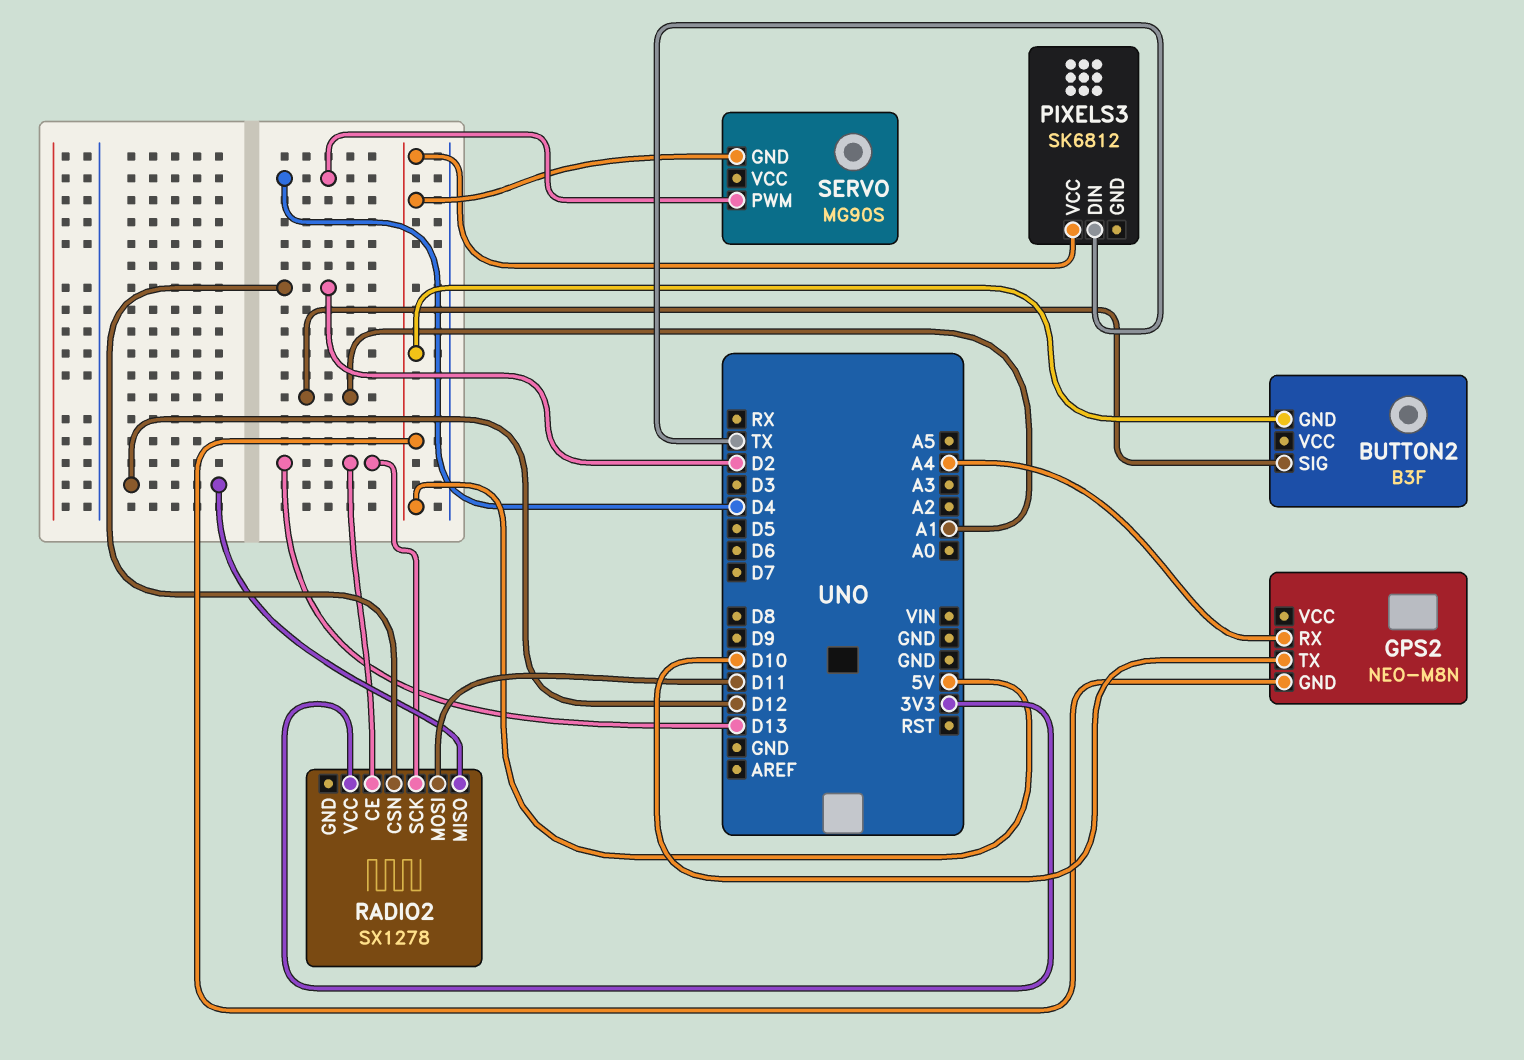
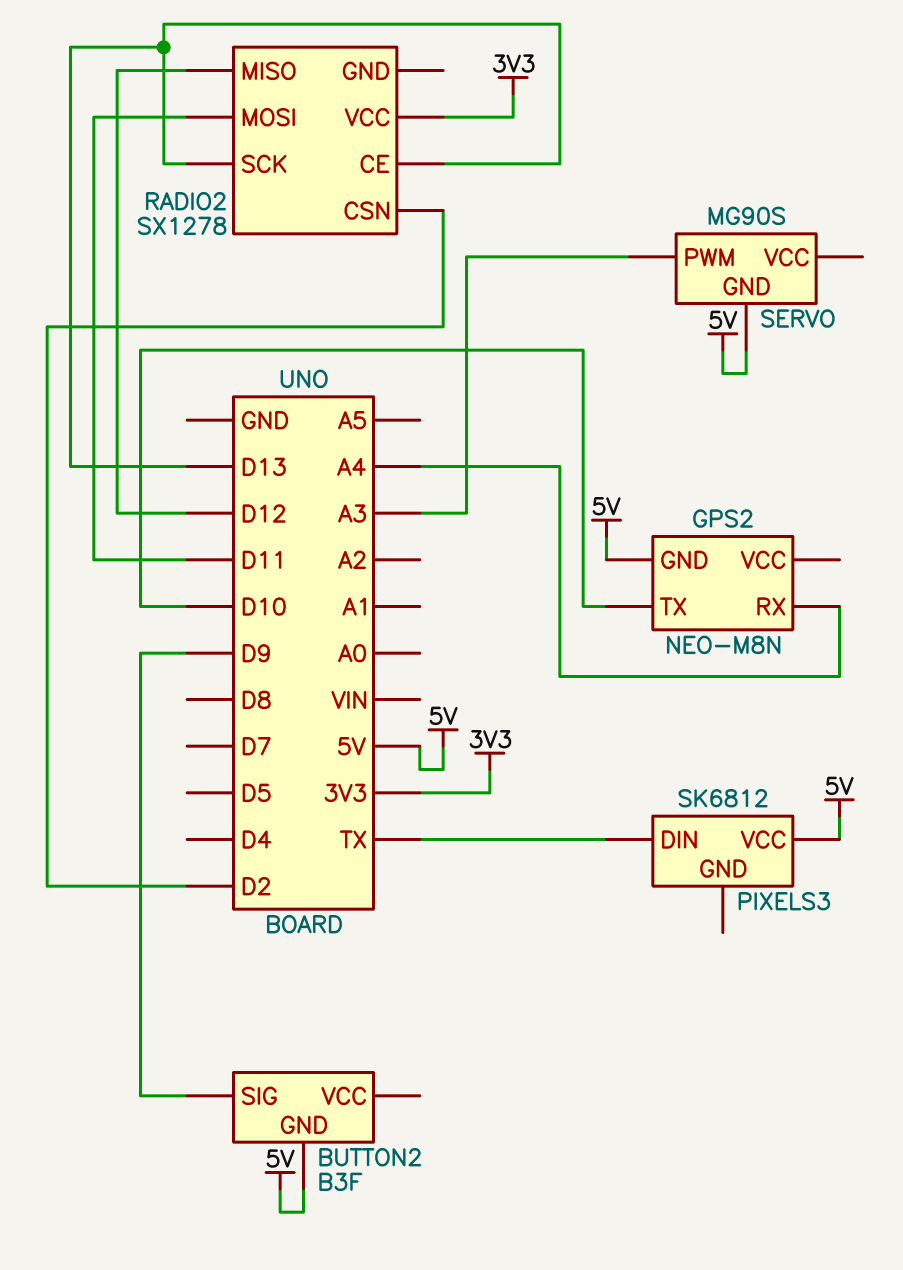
BUTTON2 pin SIG: A1 -> D9
SERVO pin PWM: D4 -> A3

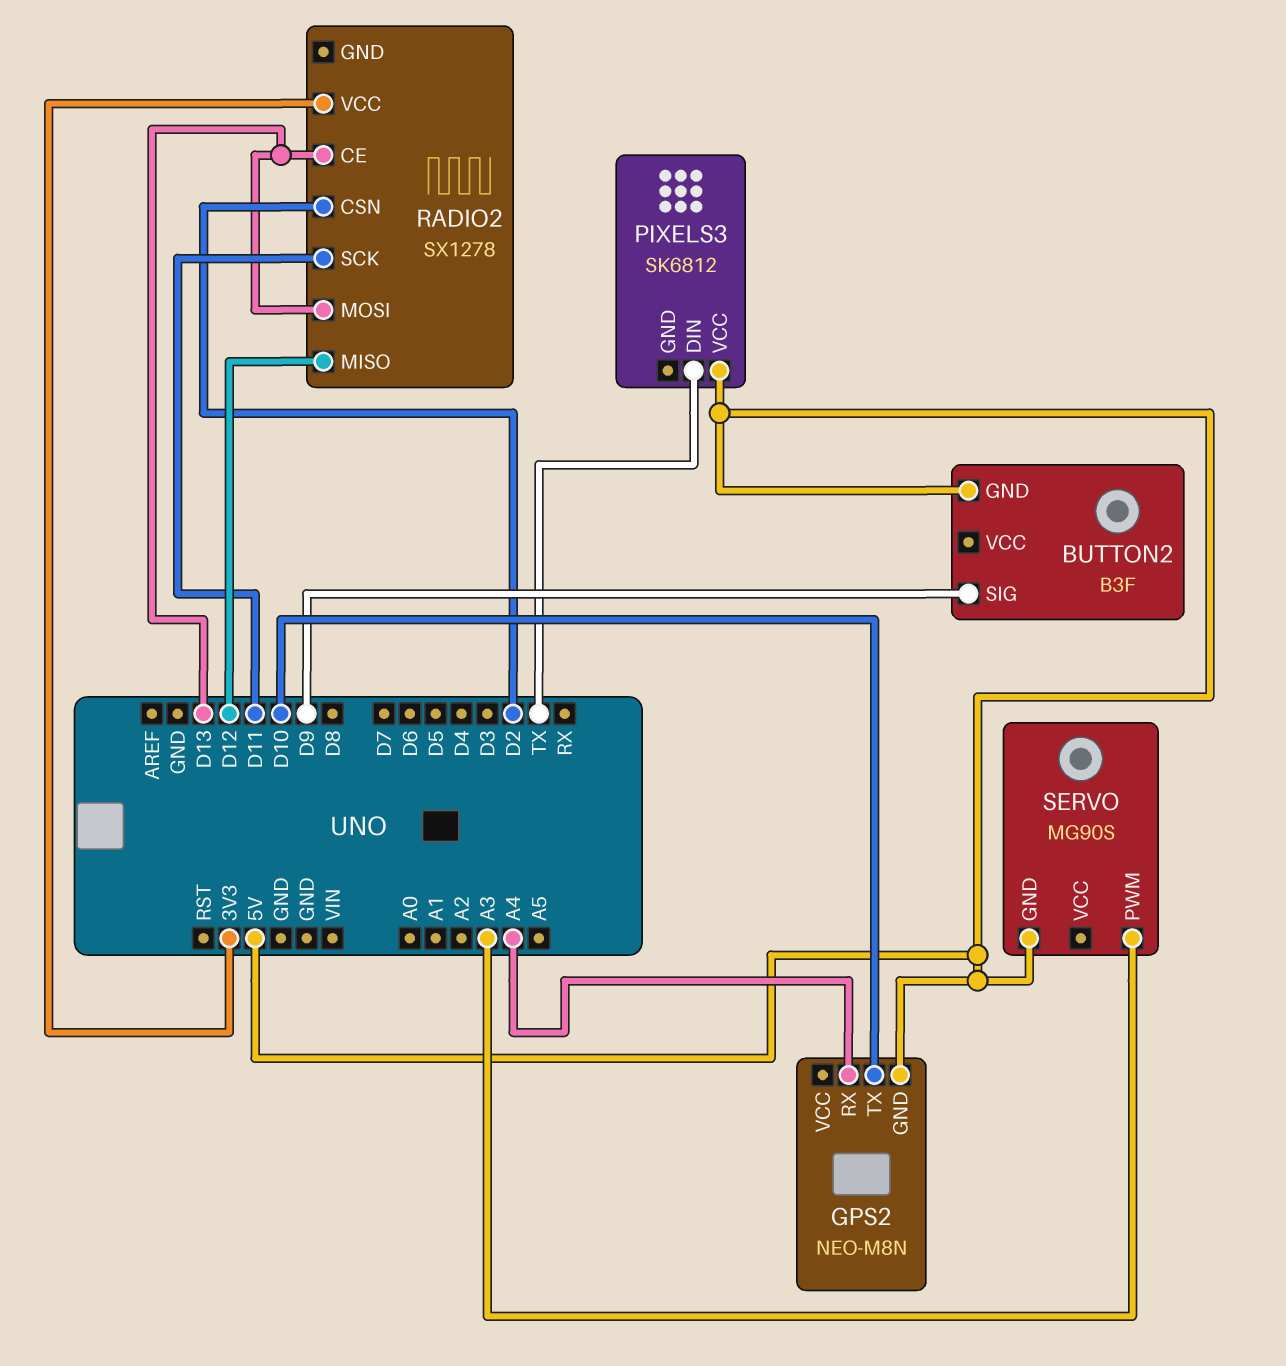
RADIO2 pin MOSI: D11 -> D13
RADIO2 pin SCK: D13 -> D11

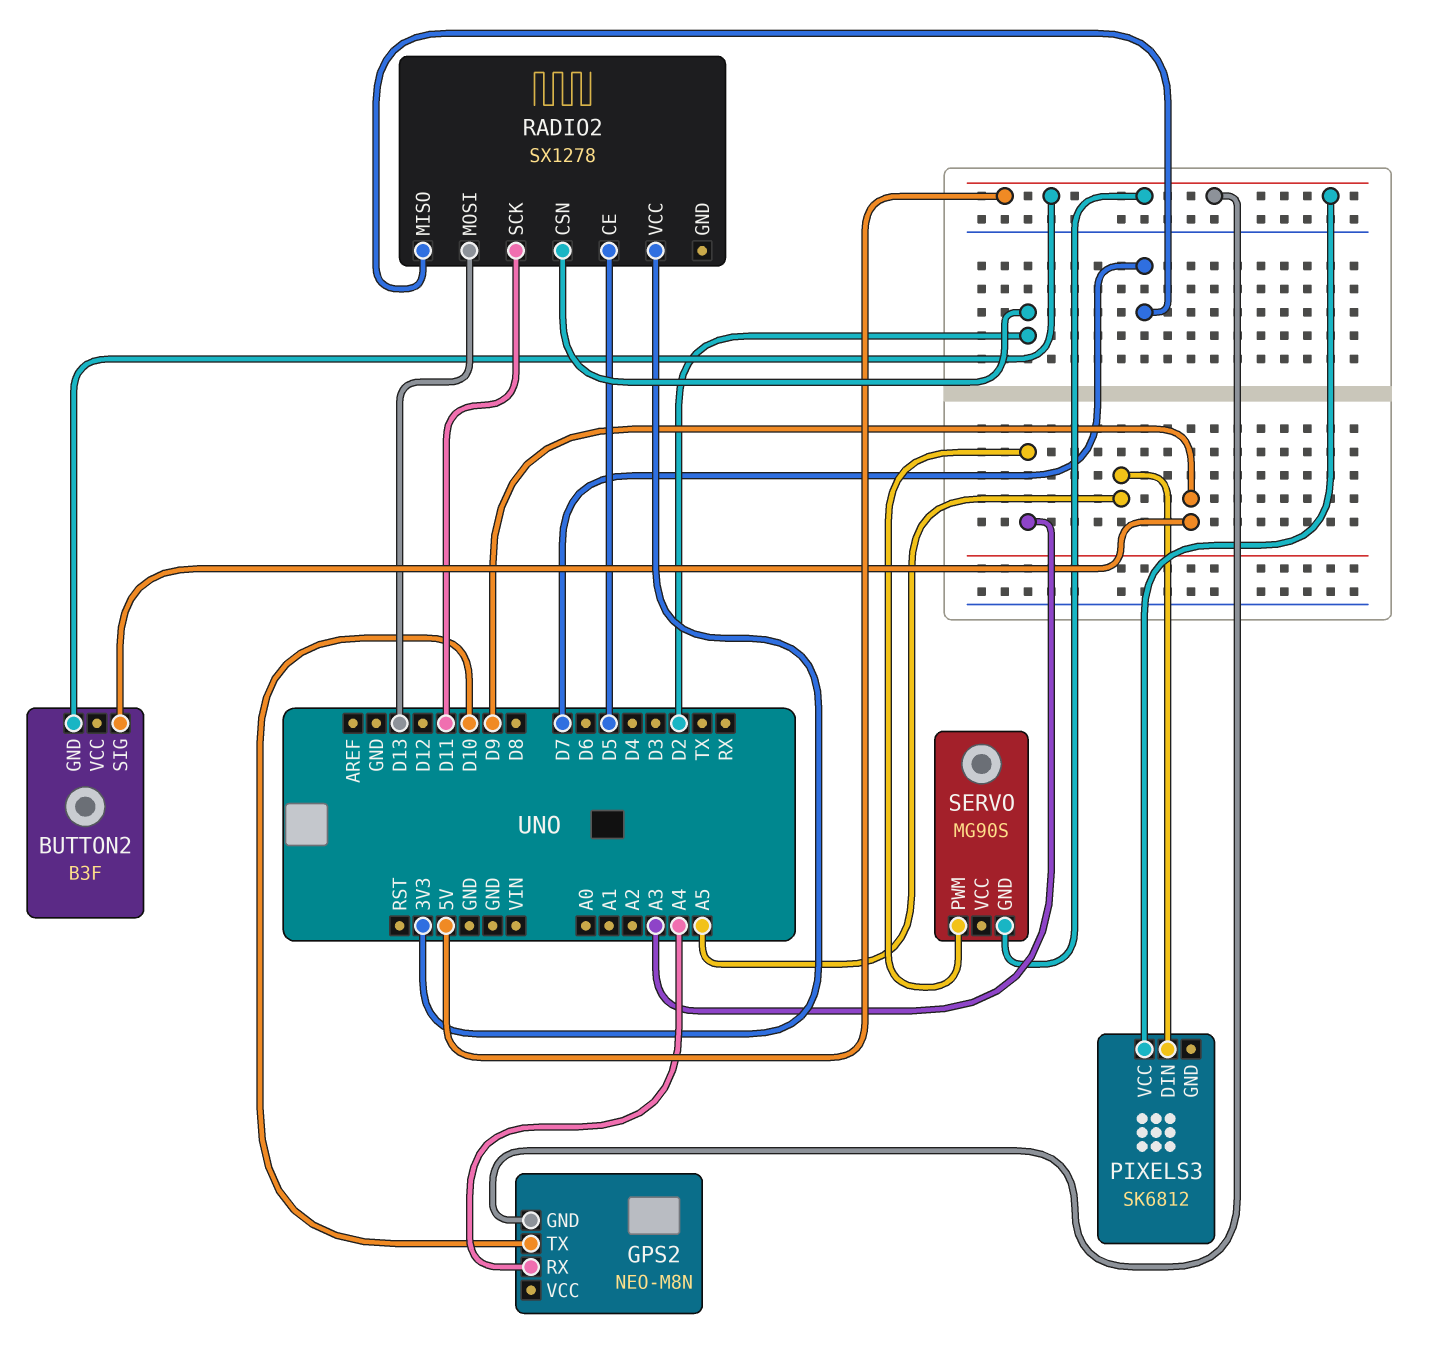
PIXELS3 pin DIN: TX -> A5
RADIO2 pin CE: D13 -> D5
RADIO2 pin MISO: D12 -> D7

